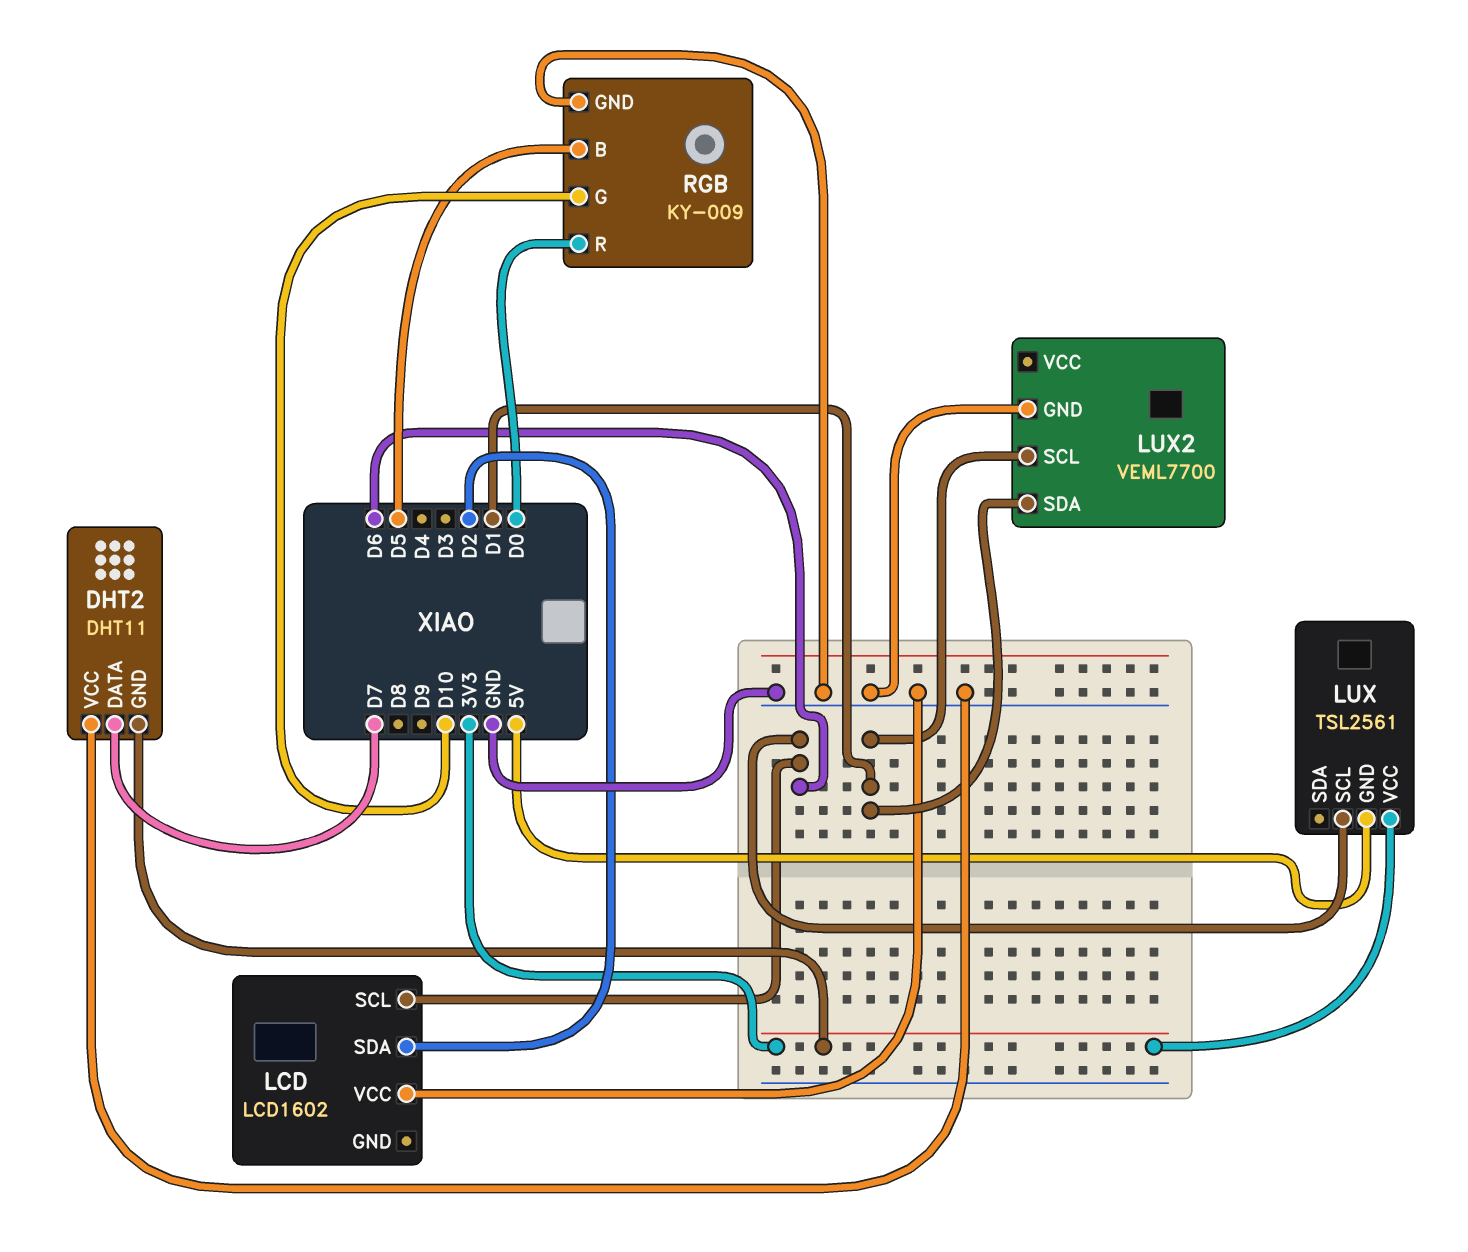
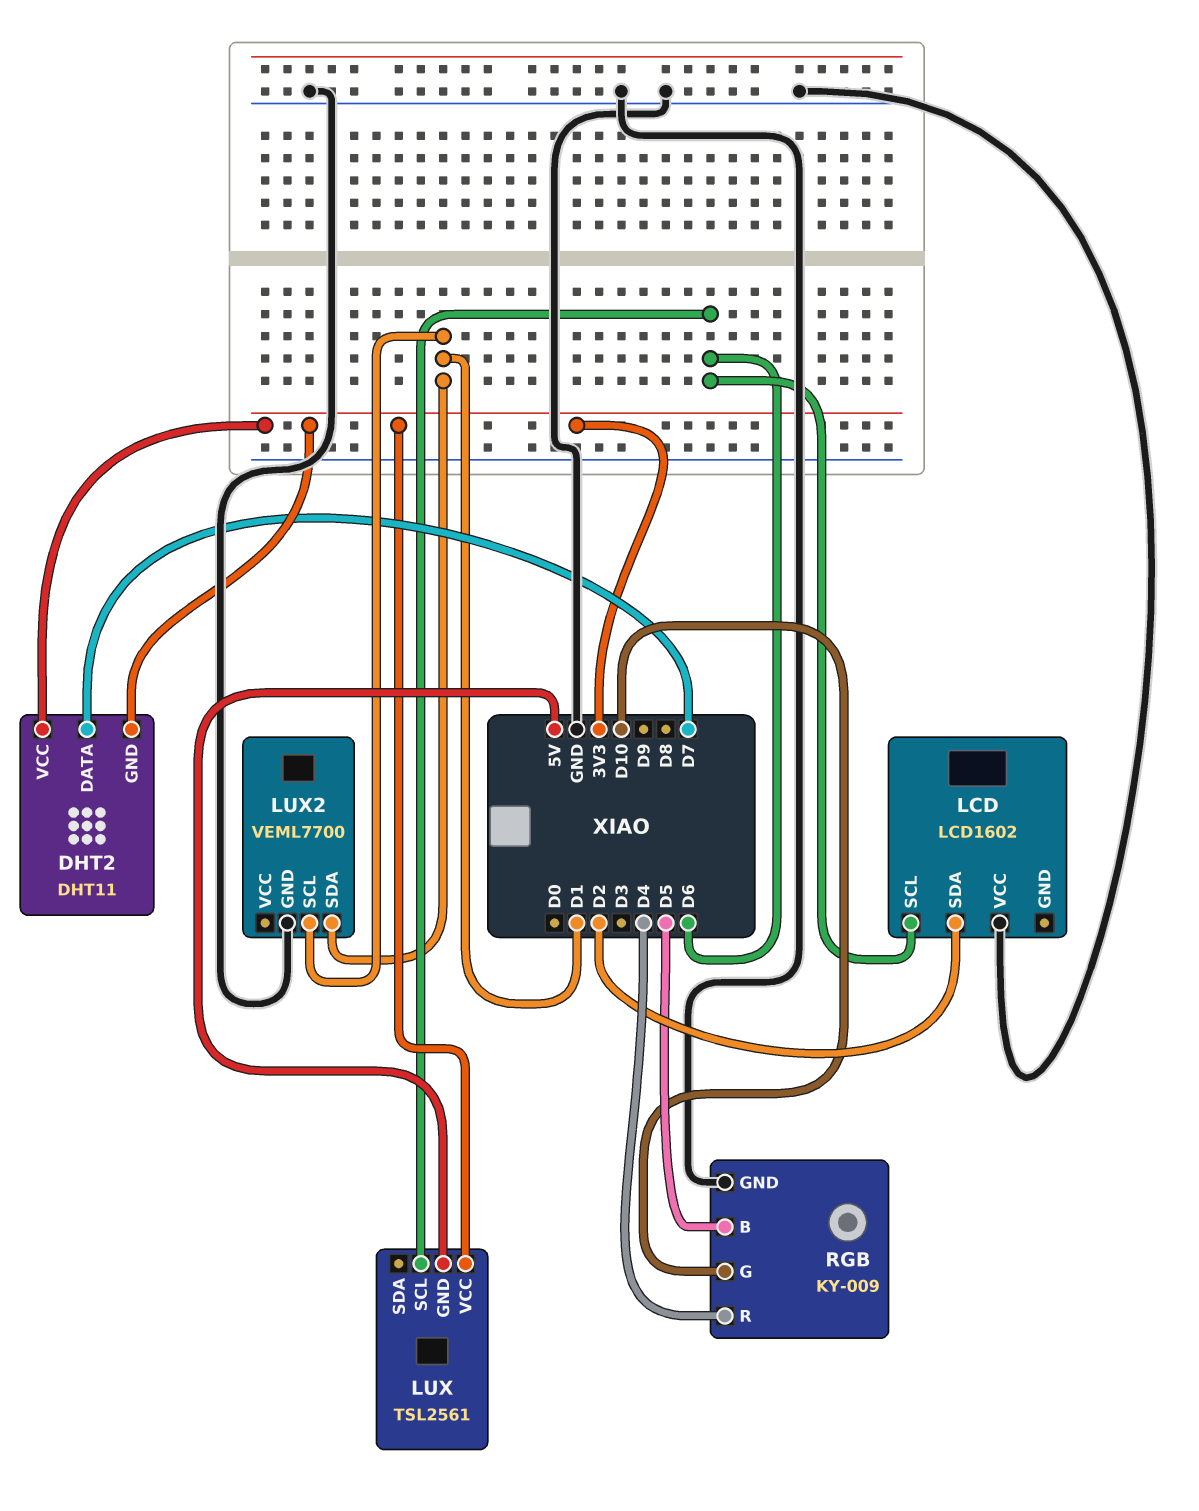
DHT2 pin VCC: GND -> 3V3
RGB pin R: D0 -> D4

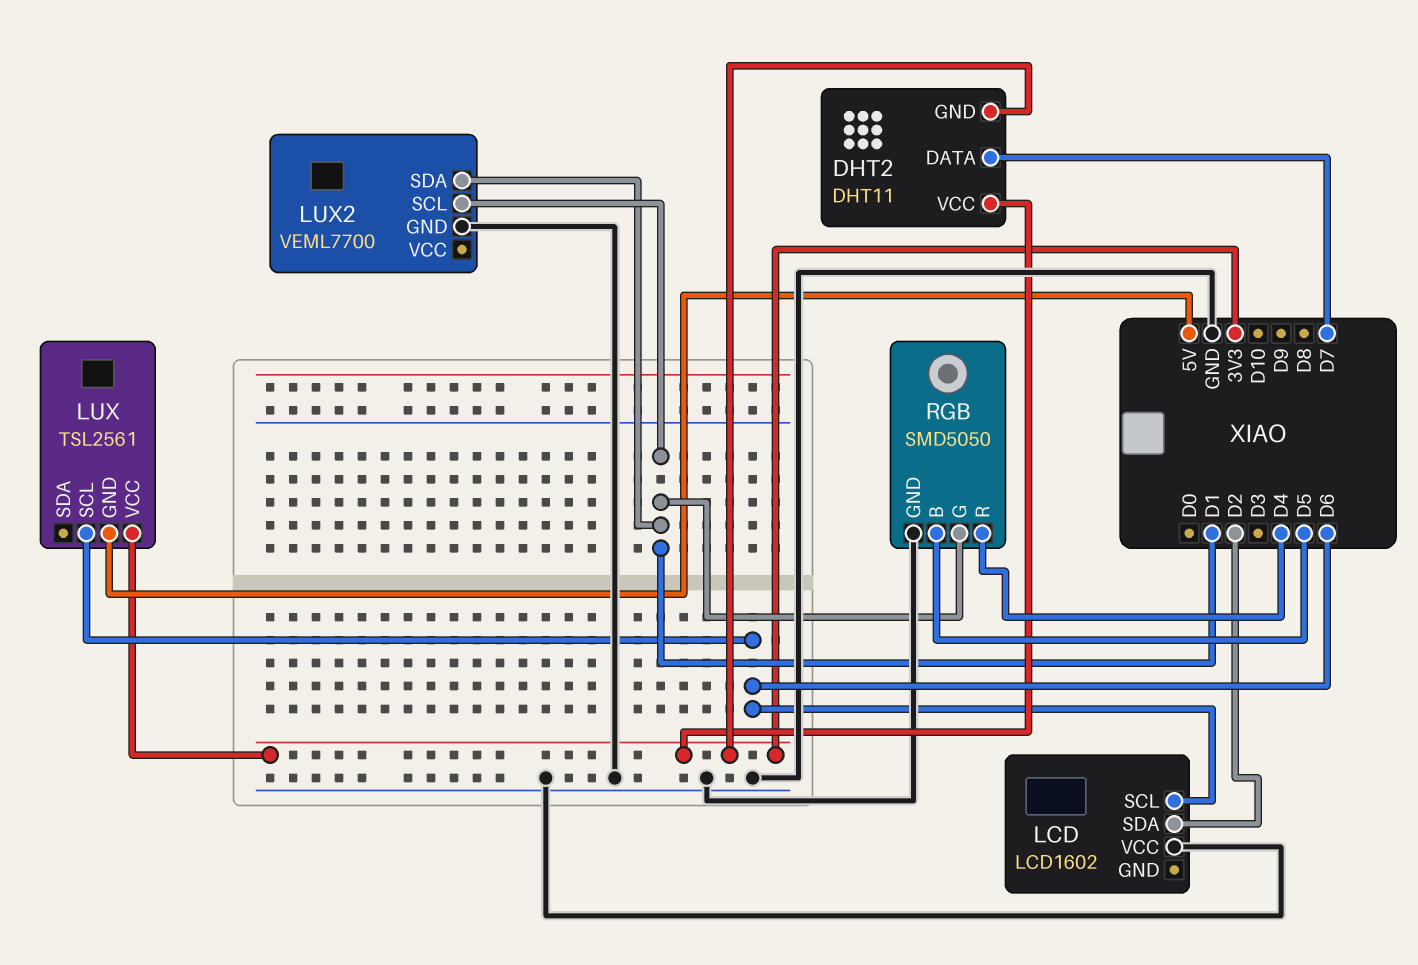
RGB: KY-009 -> SMD5050
RGB pin G: D10 -> D1

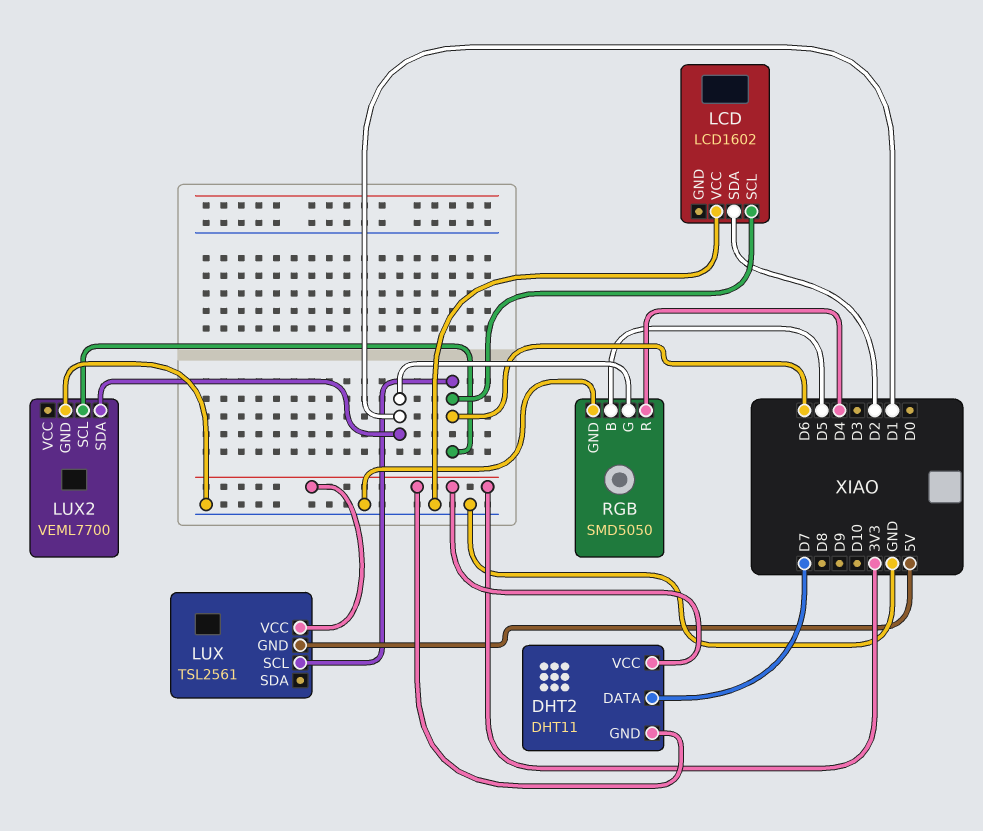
LUX2 pin SCL: D1 -> D6

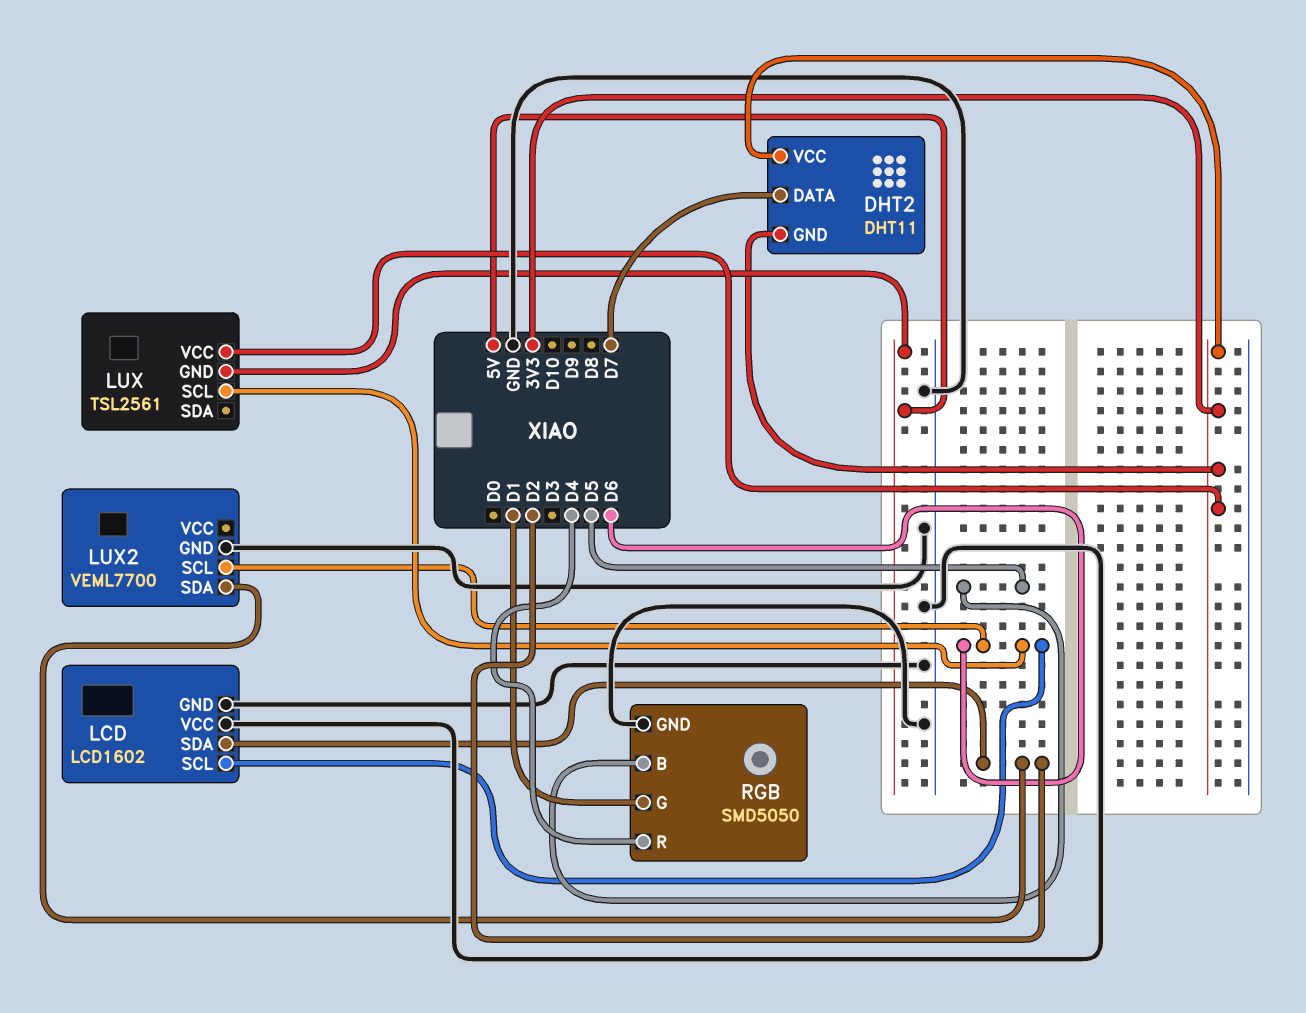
LCD pin GND: none -> GND
LUX2 pin SDA: D1 -> D2

